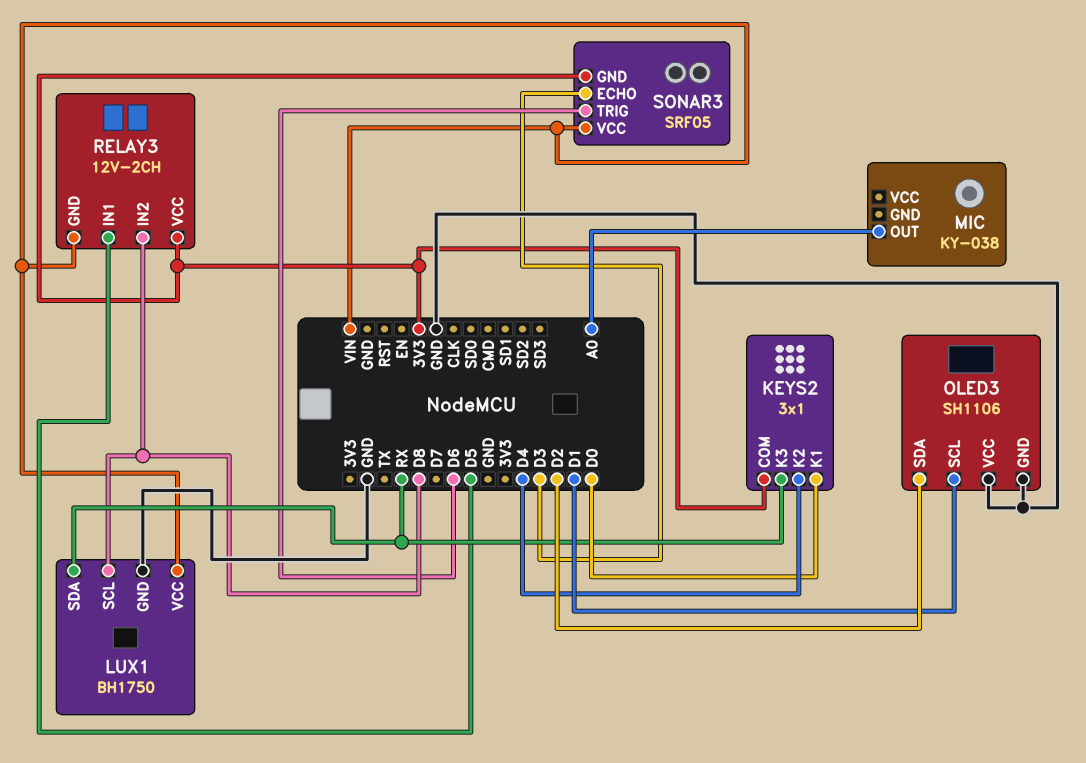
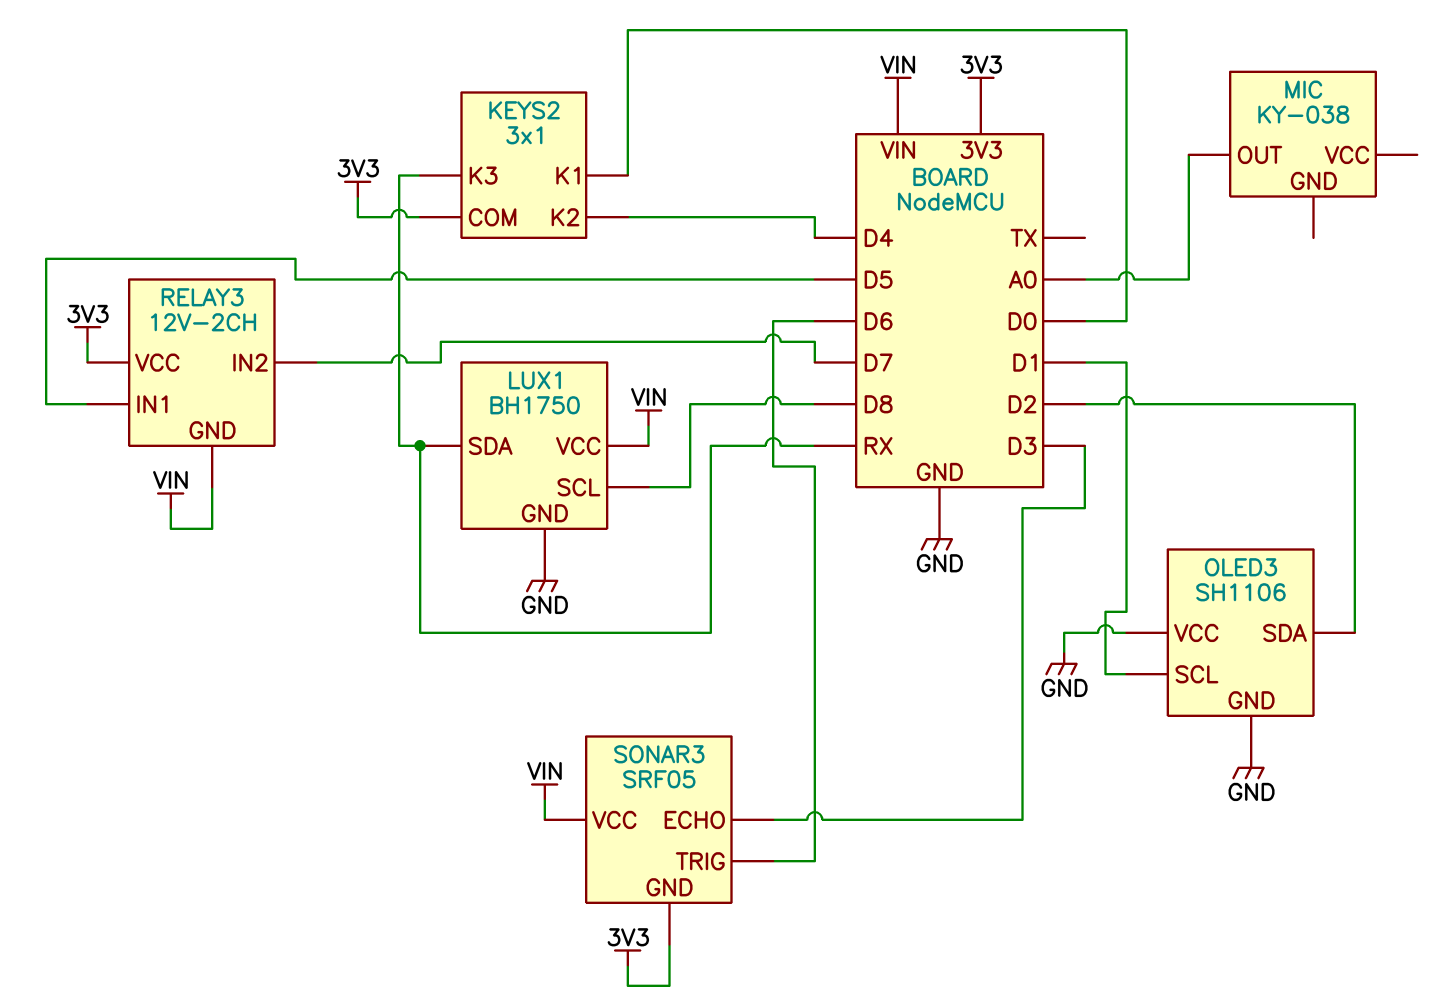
RELAY3 pin IN2: D8 -> D7

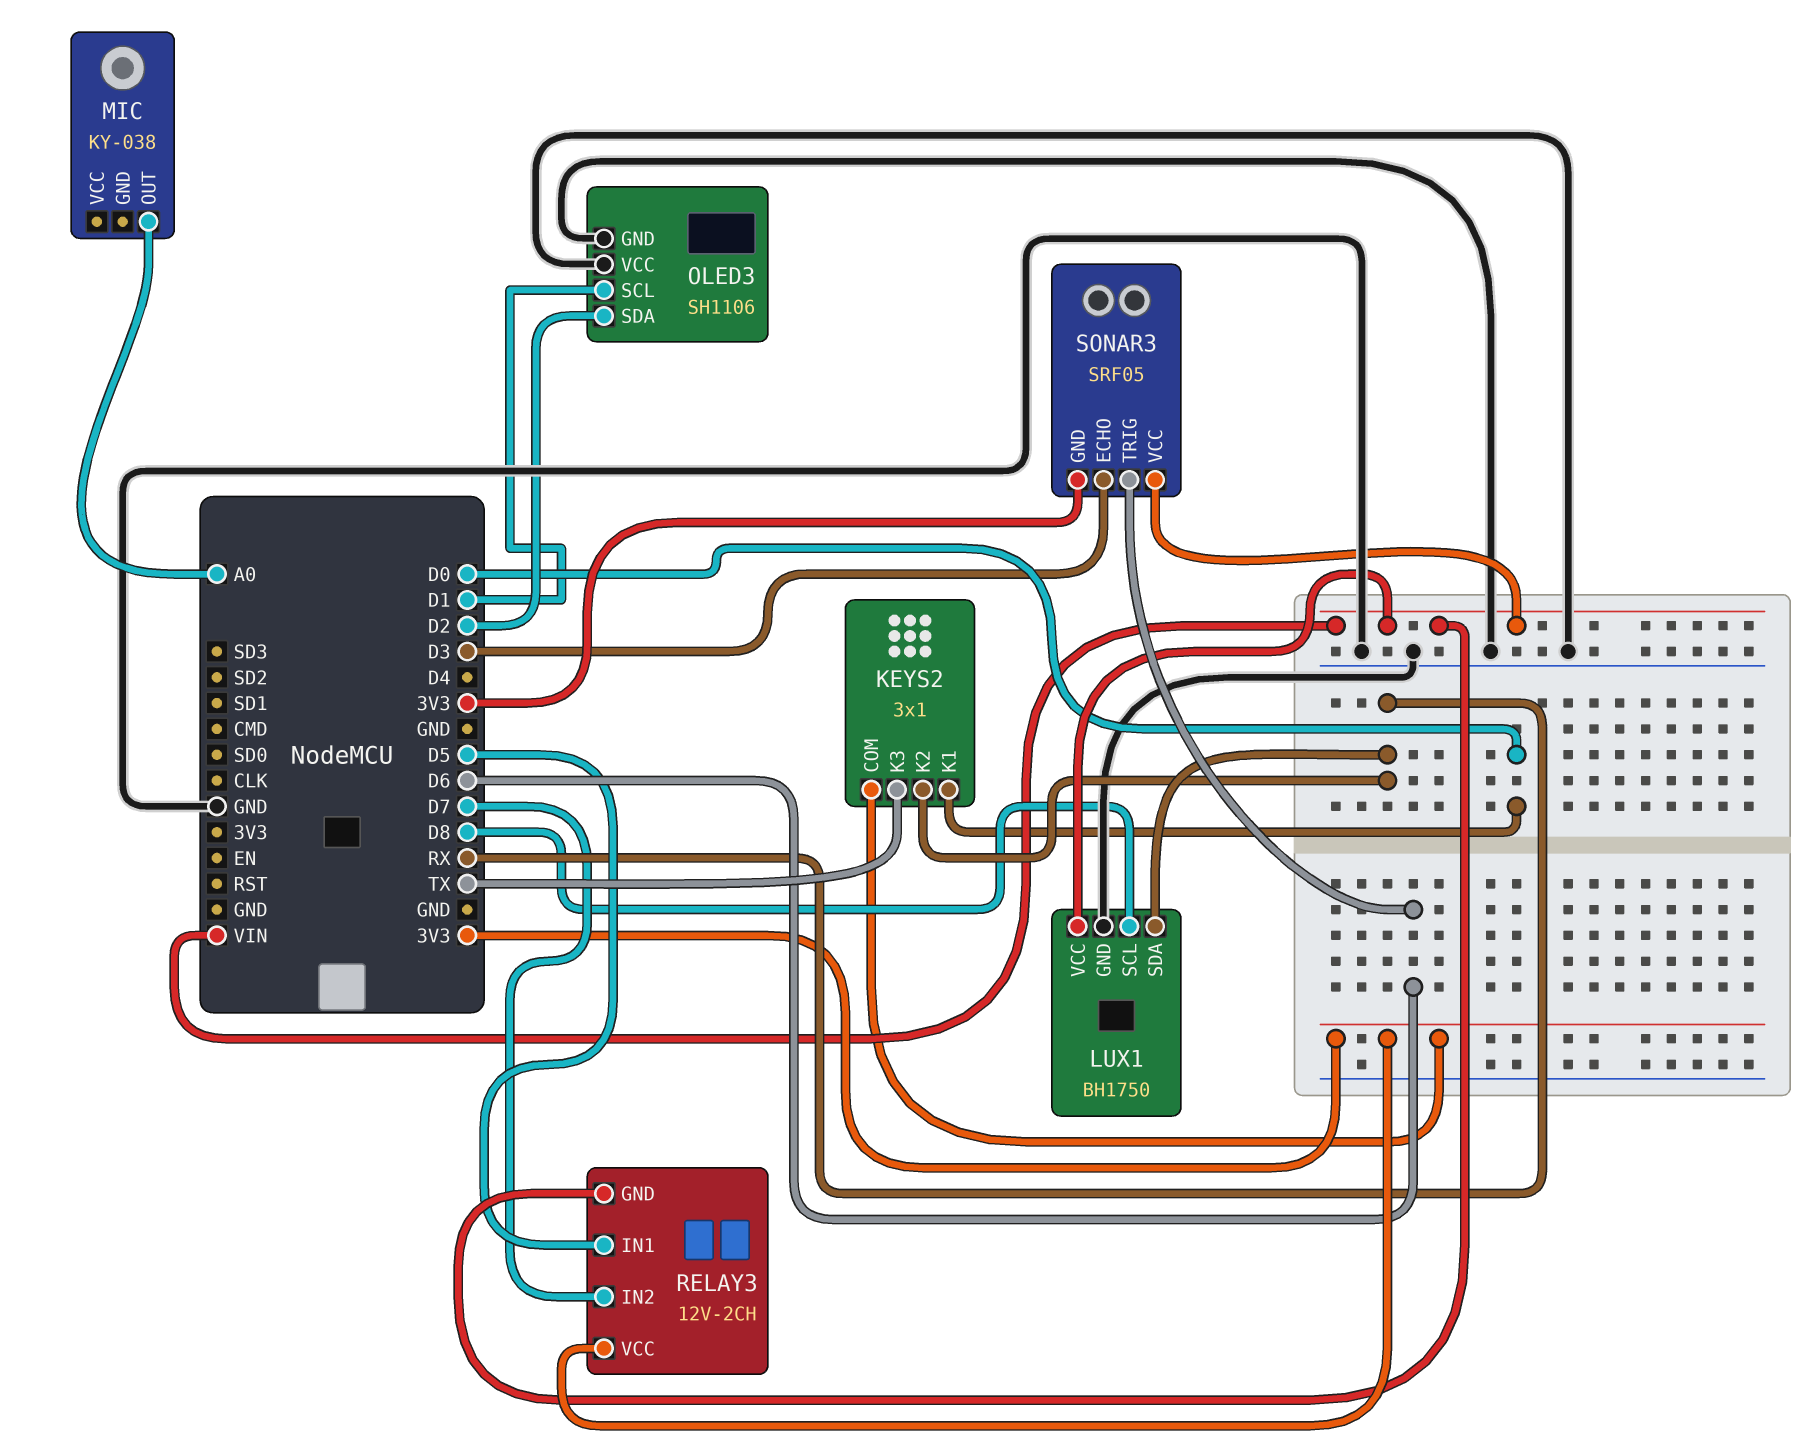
KEYS2 pin K2: D4 -> RX
KEYS2 pin K3: RX -> TX

